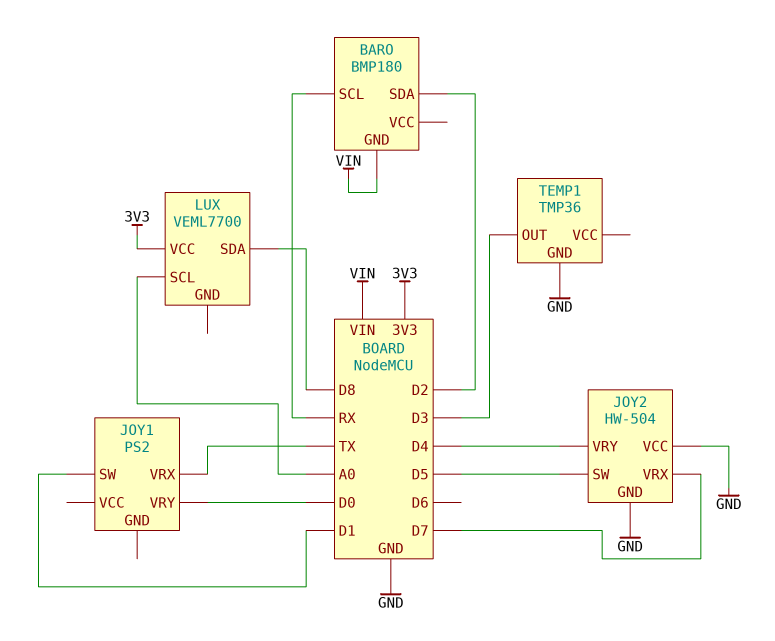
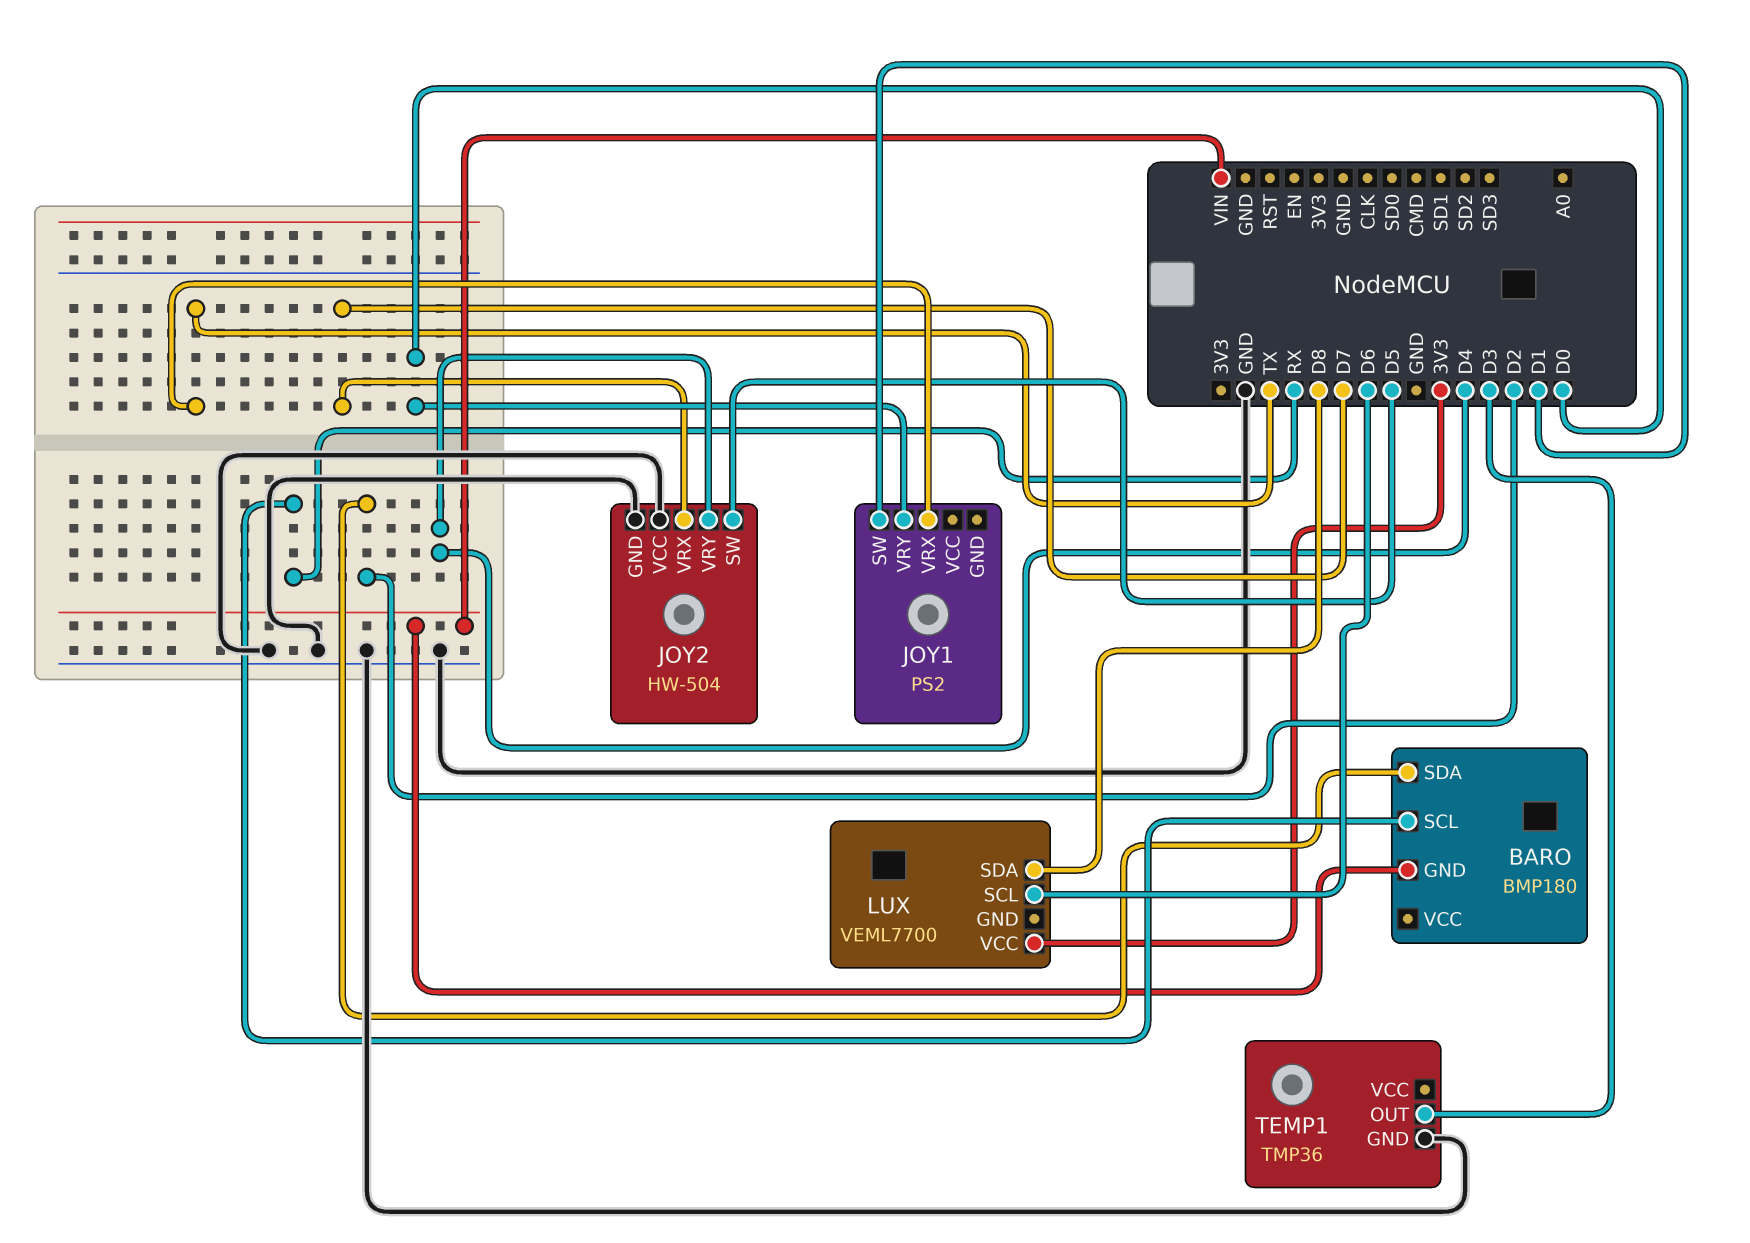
LUX pin SCL: A0 -> D6

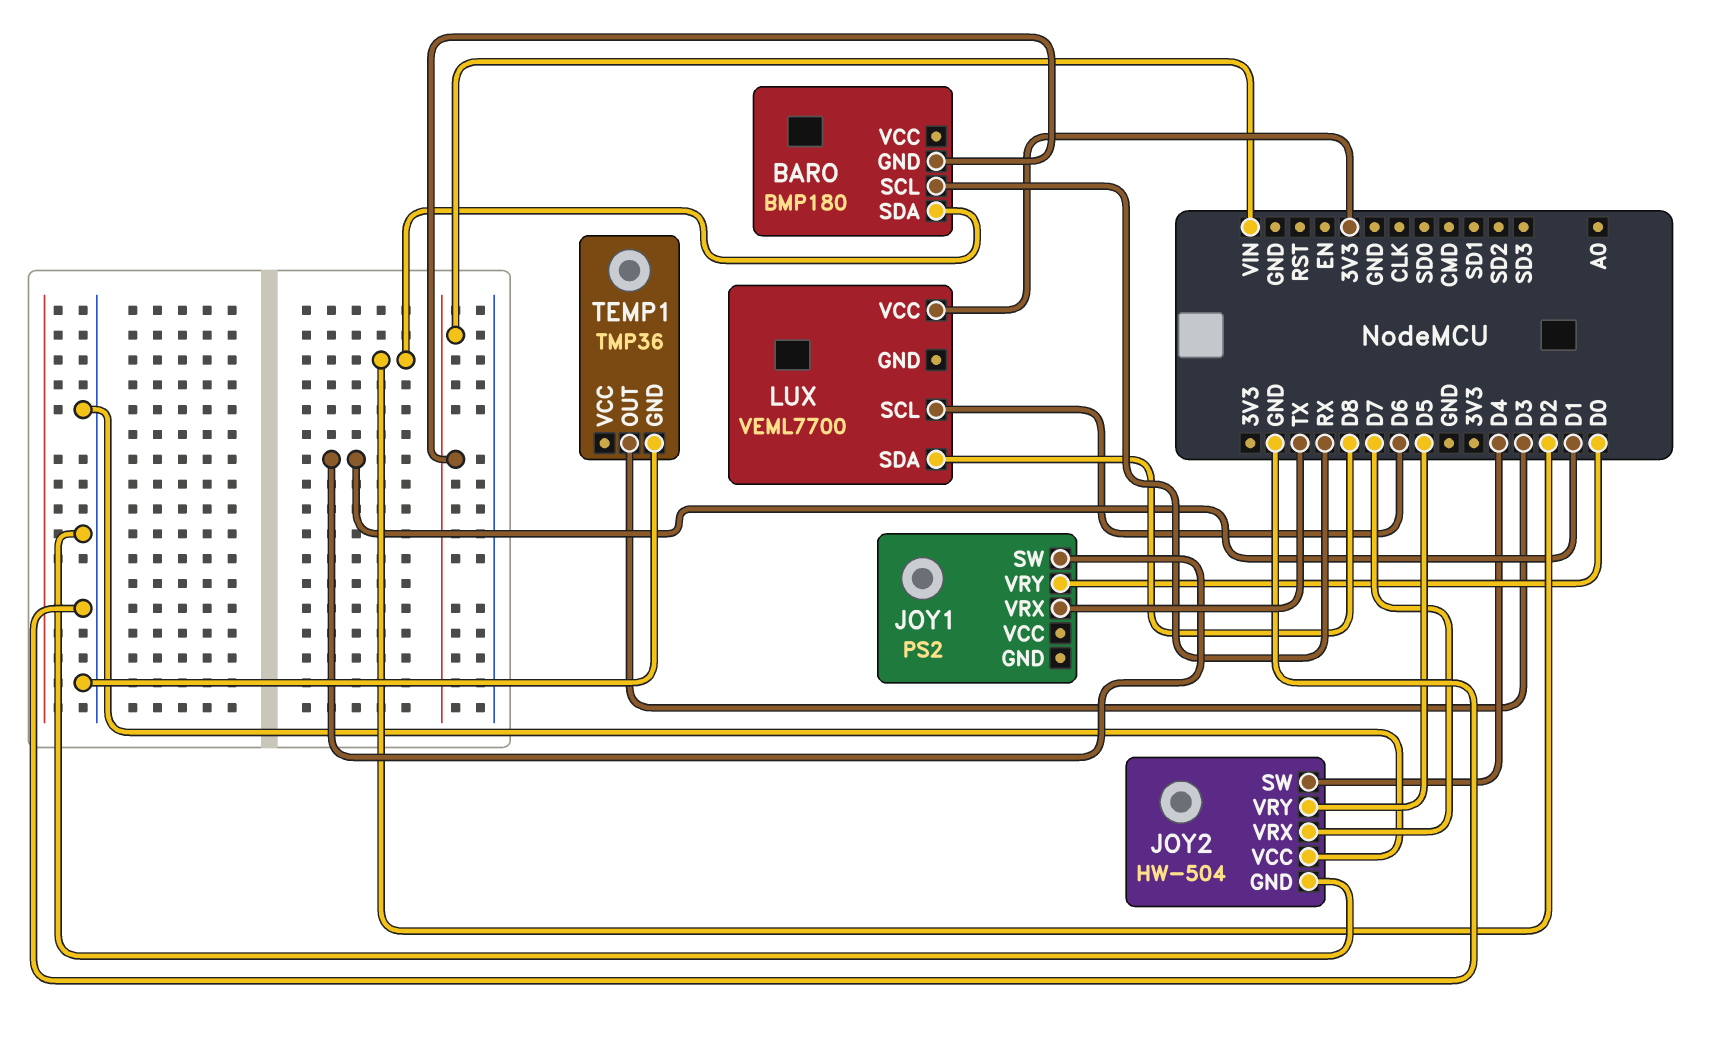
JOY2 pin SW: D5 -> D4
JOY2 pin VRY: D4 -> D5

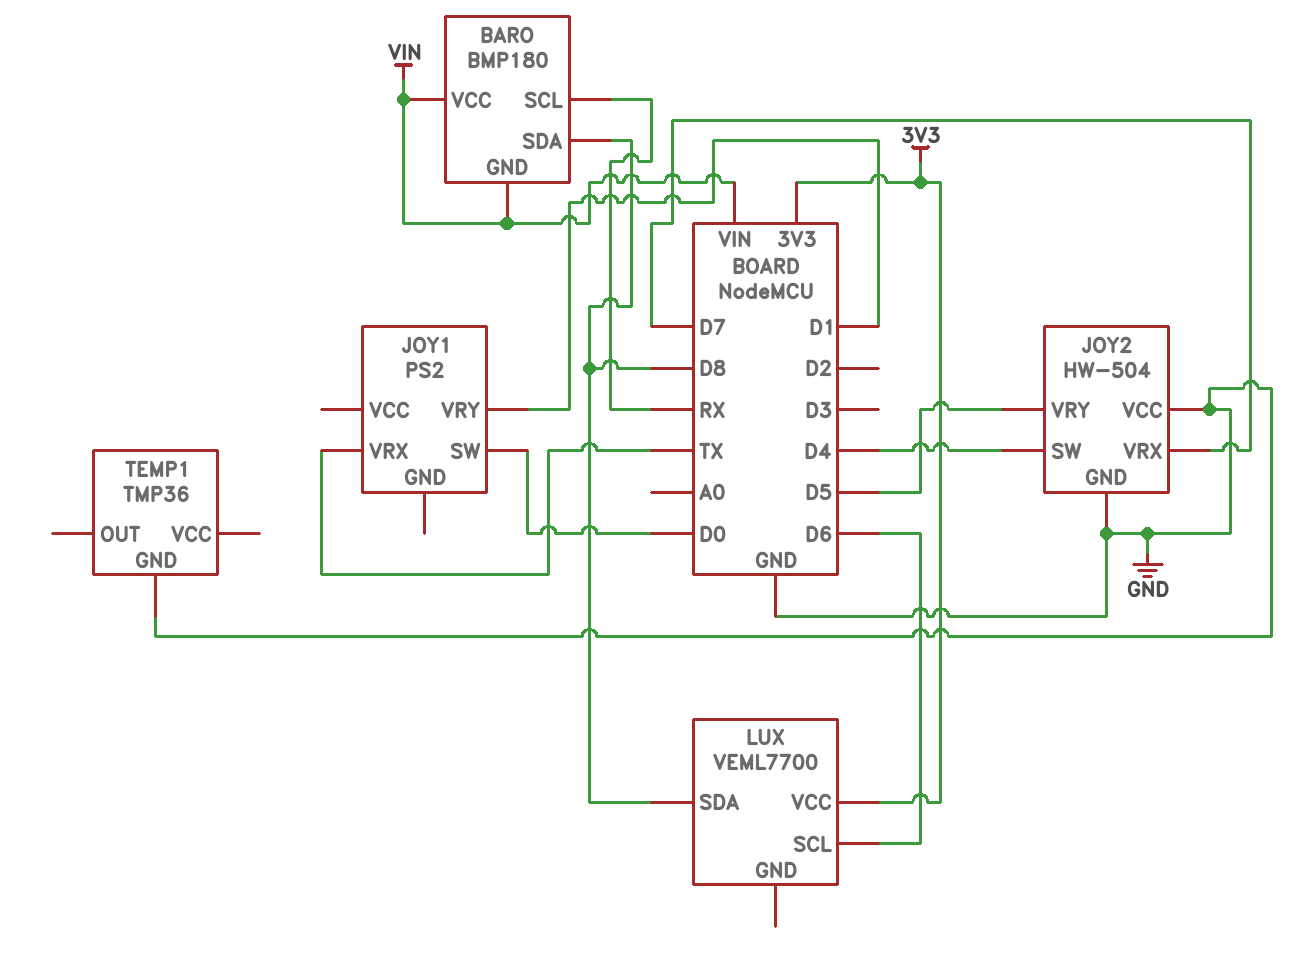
BARO pin SDA: D2 -> D8
BARO pin VCC: none -> VIN
JOY1 pin SW: D1 -> D0
JOY1 pin VRY: D0 -> D1
TEMP1 pin OUT: D3 -> none

